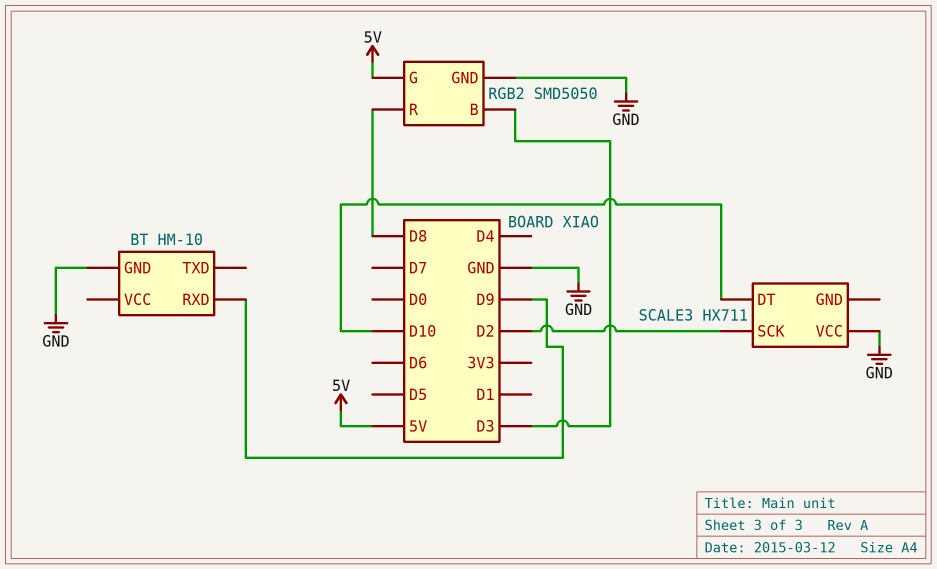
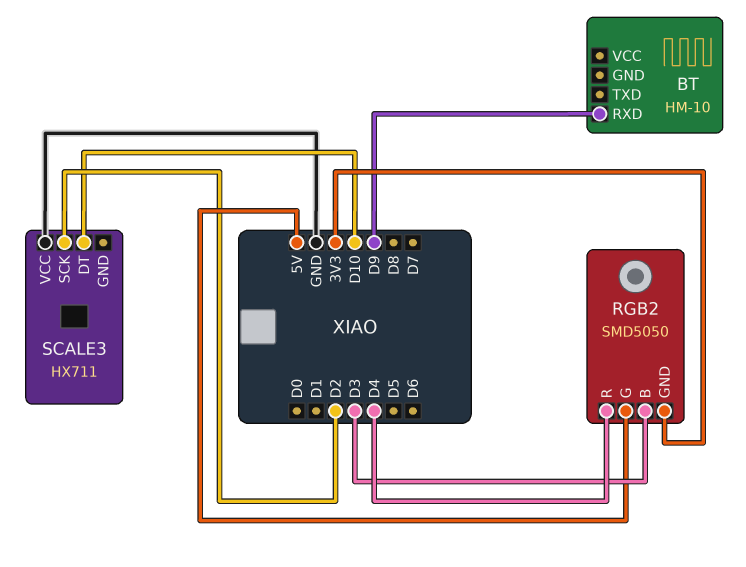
BT pin GND: GND -> none
RGB2 pin GND: GND -> 3V3
RGB2 pin R: D8 -> D4

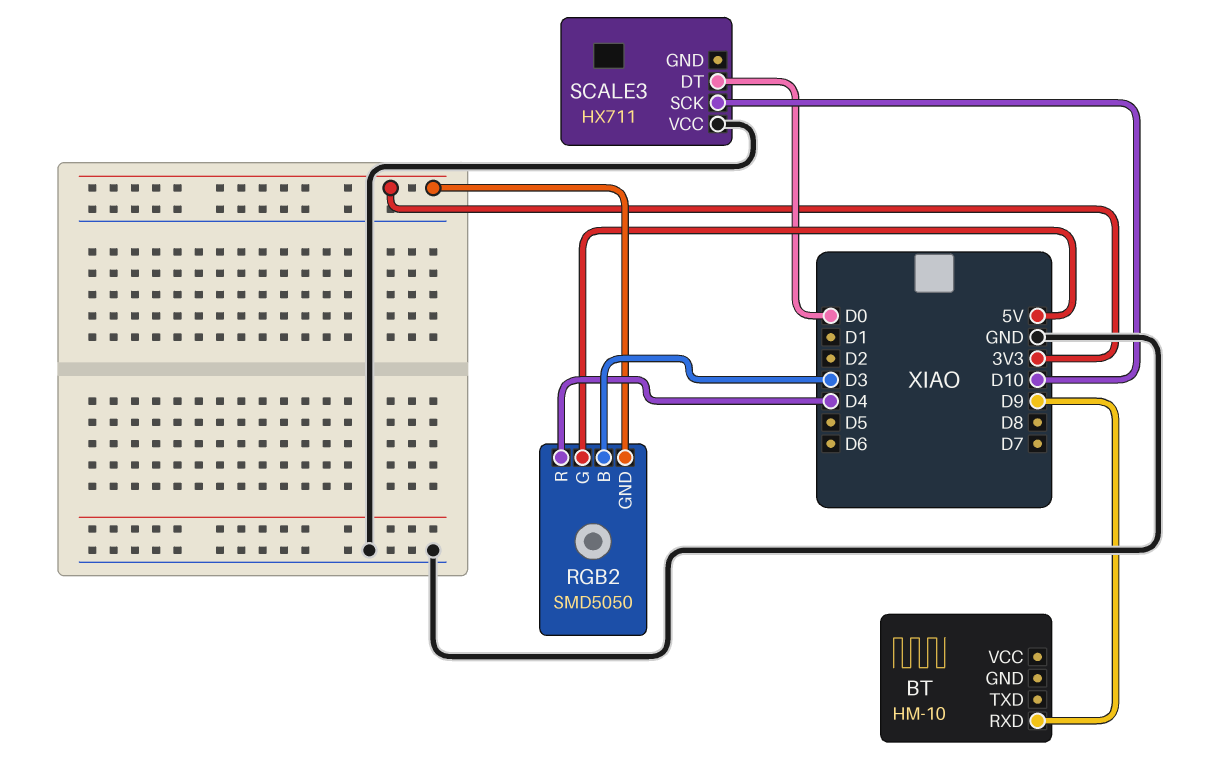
SCALE3 pin DT: D10 -> D0
SCALE3 pin SCK: D2 -> D10

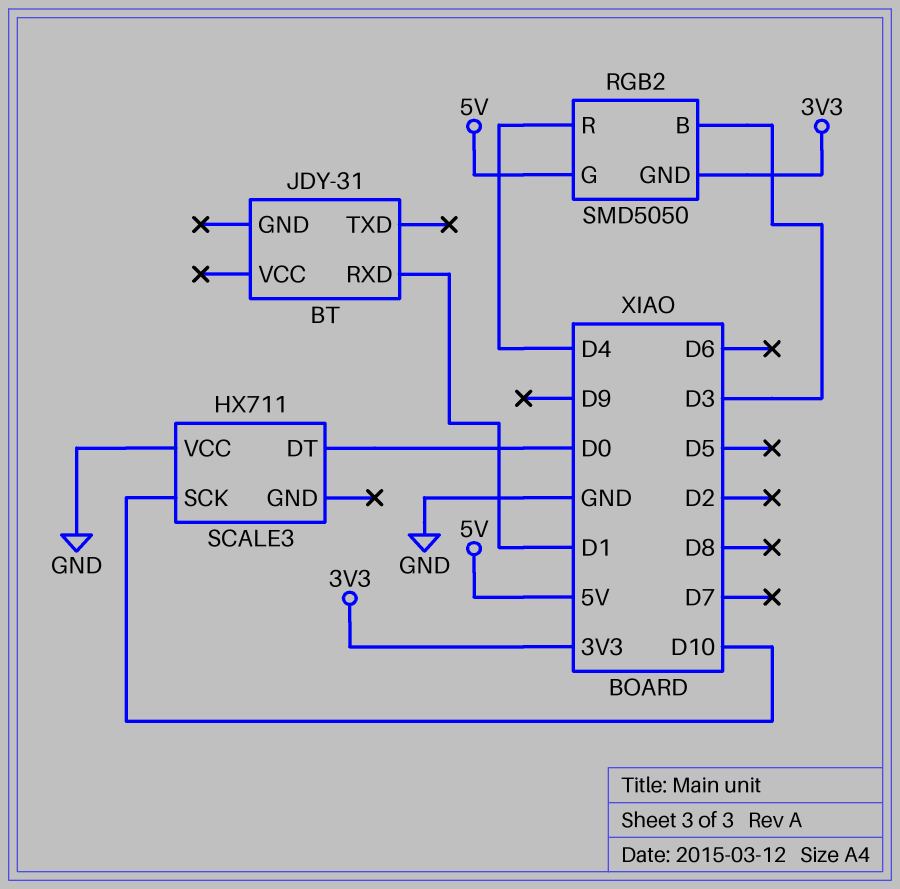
BT: HM-10 -> JDY-31
BT pin RXD: D9 -> D1

